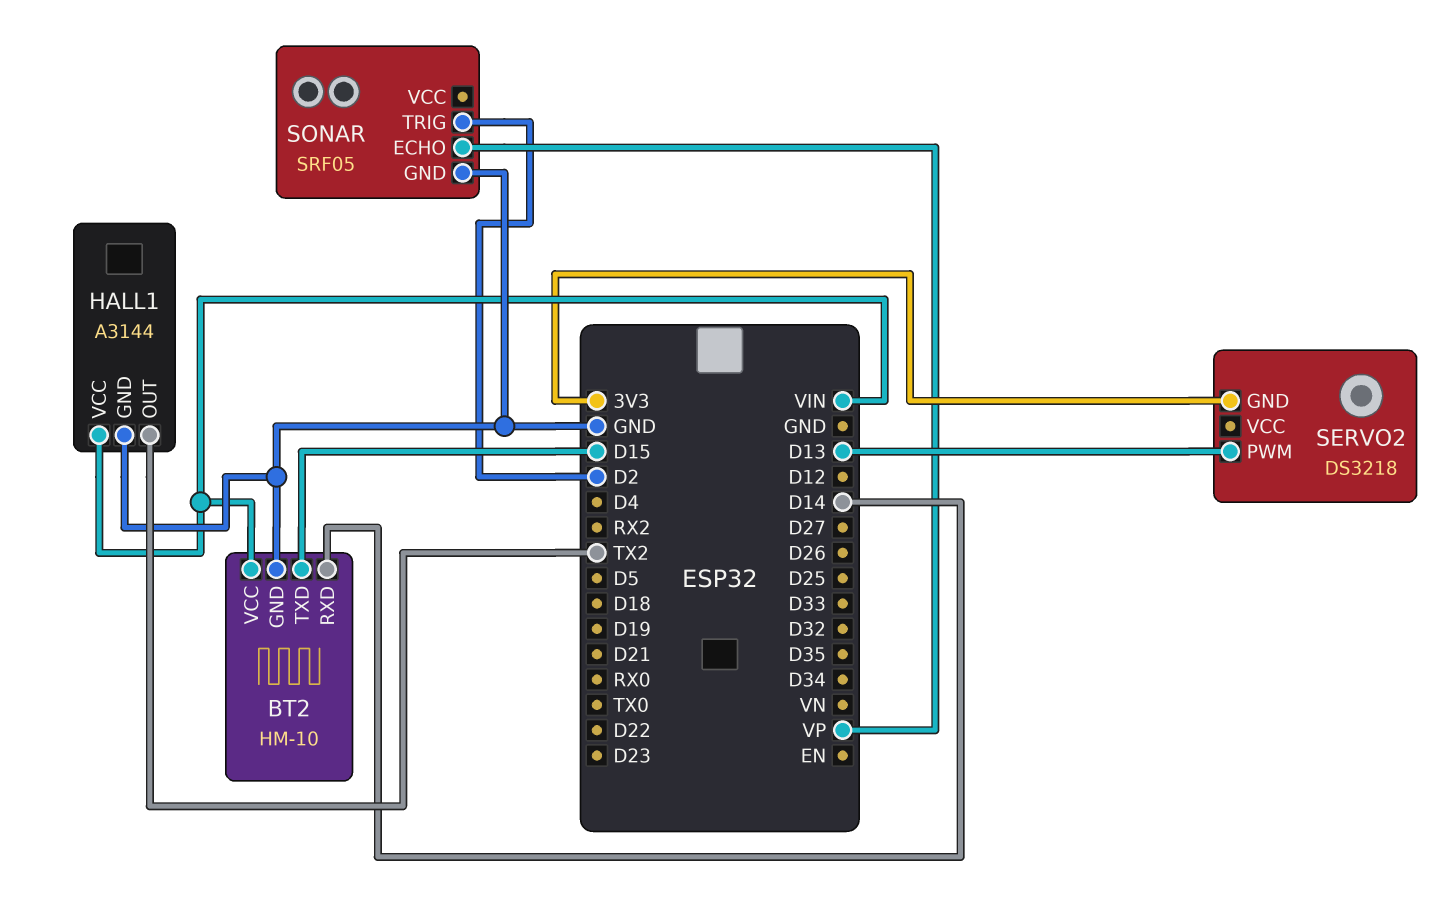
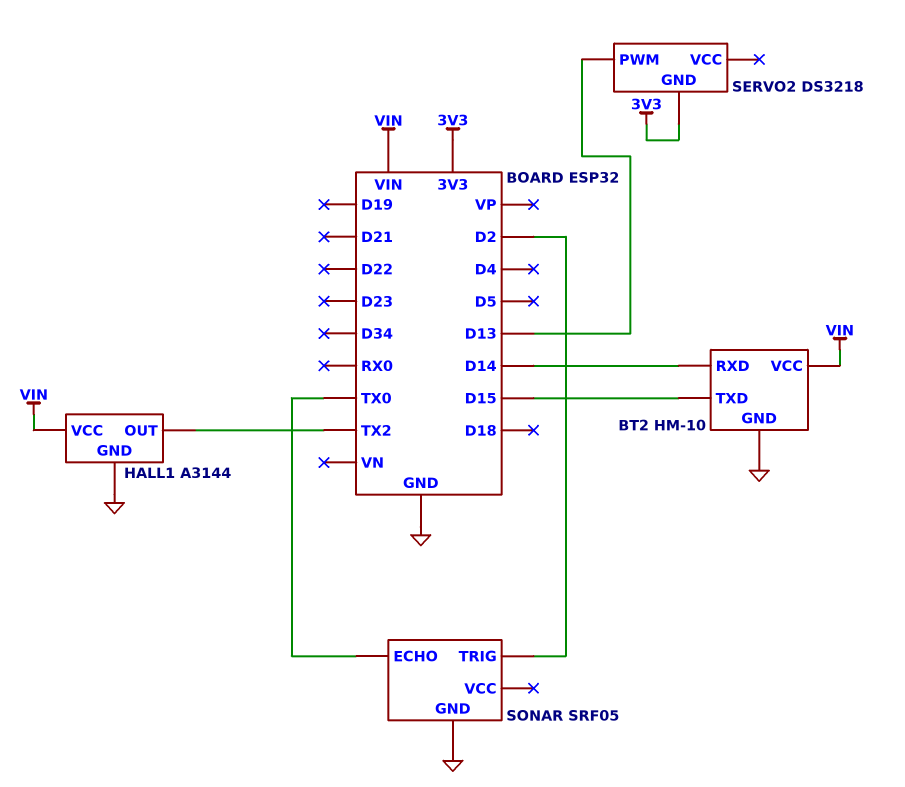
SONAR pin ECHO: VP -> TX0

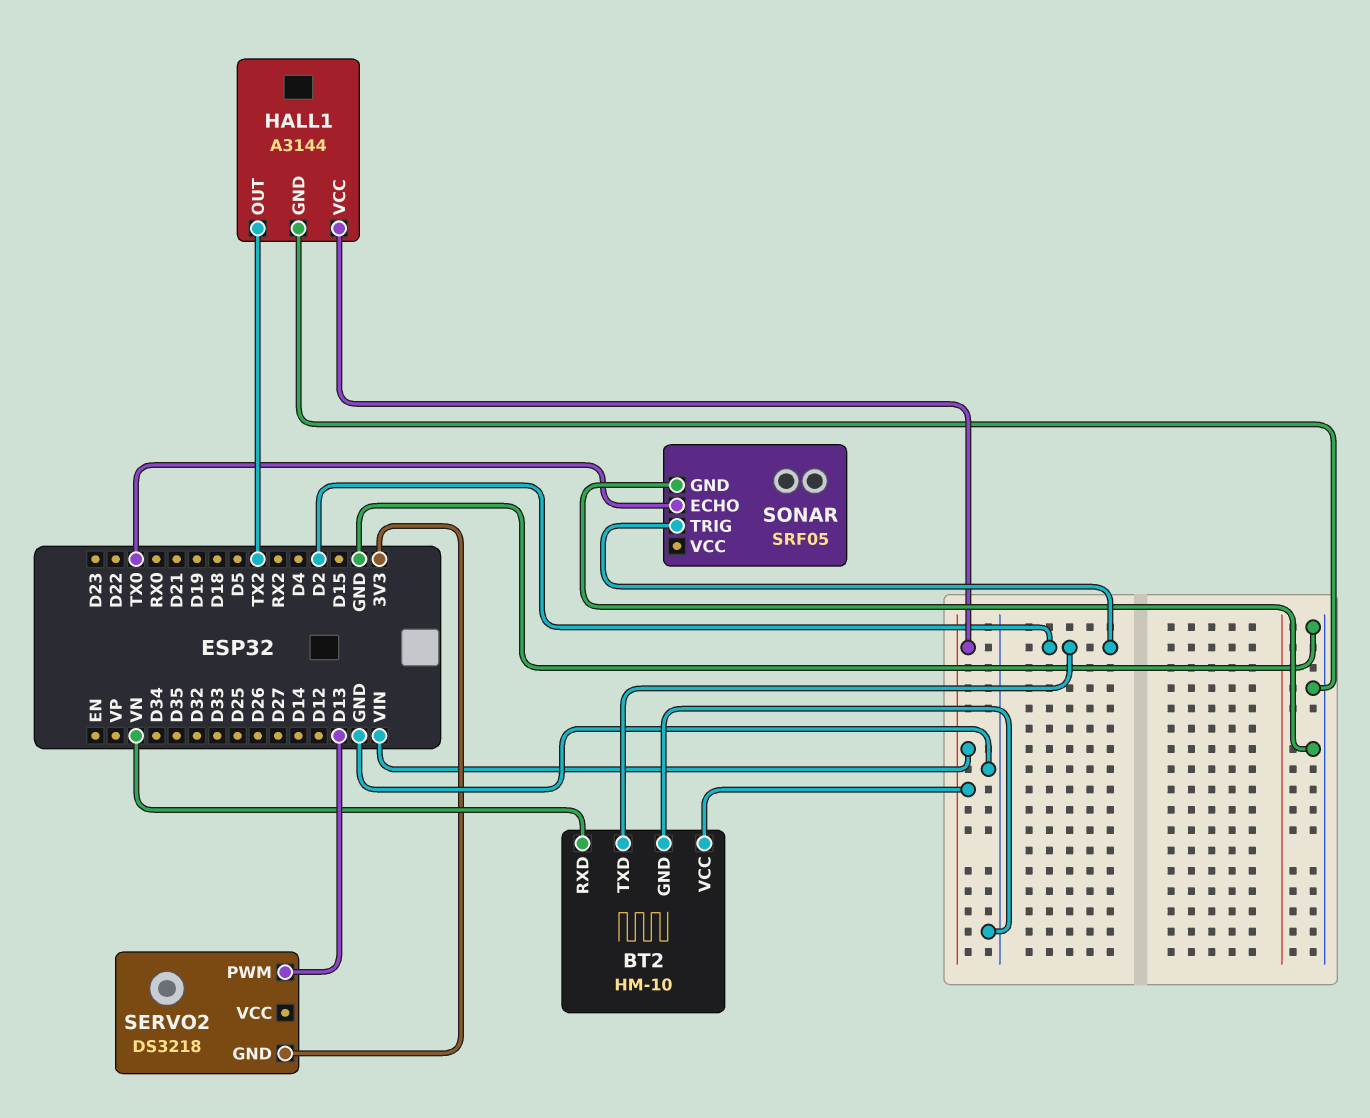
BT2 pin RXD: D14 -> VN
BT2 pin TXD: D15 -> D2

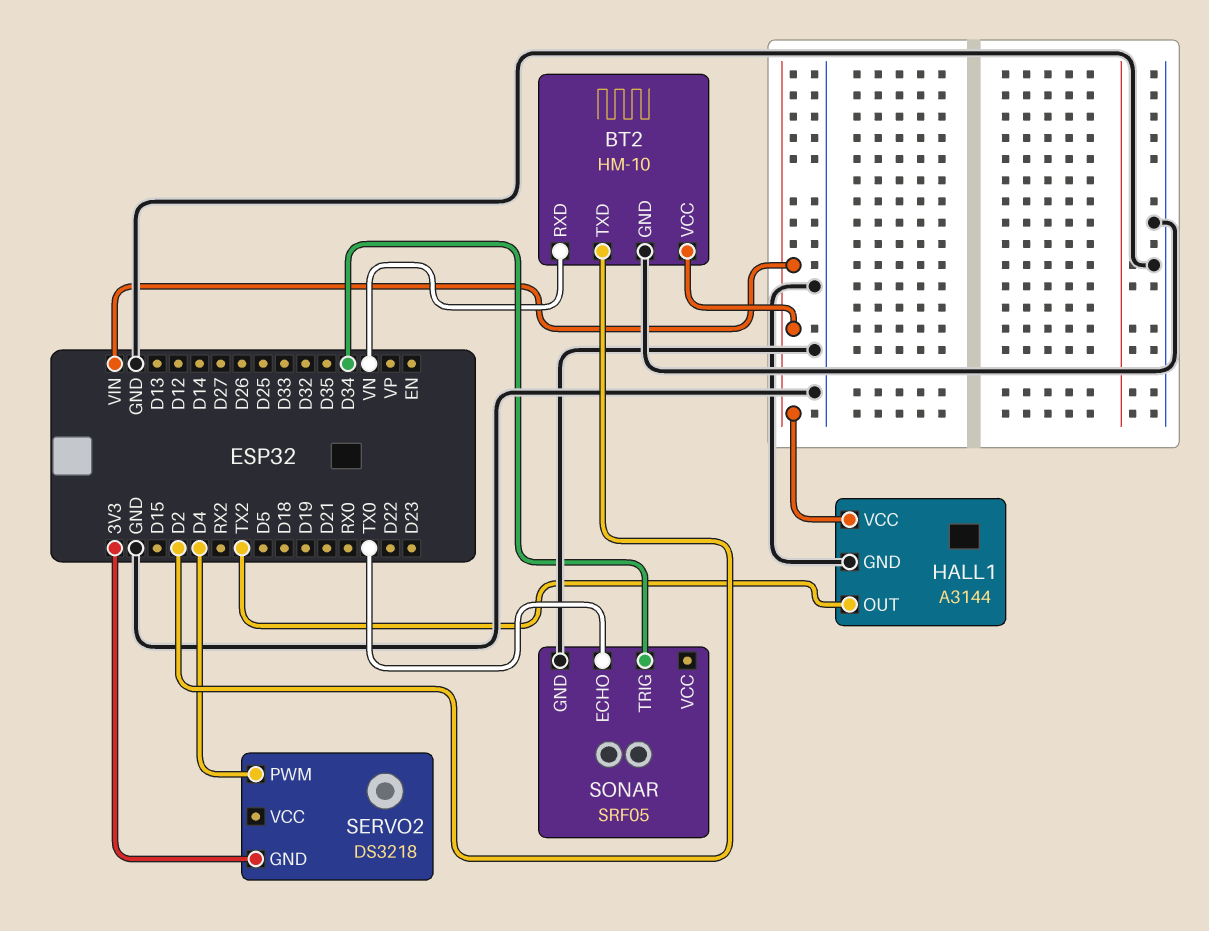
SERVO2 pin PWM: D13 -> D4
SONAR pin TRIG: D2 -> D34

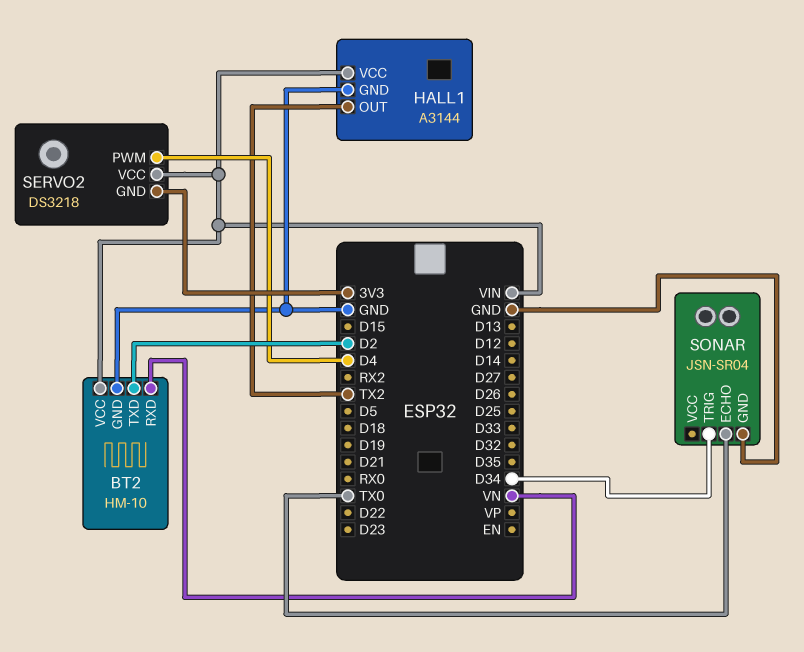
SERVO2 pin VCC: none -> VIN
SONAR: SRF05 -> JSN-SR04

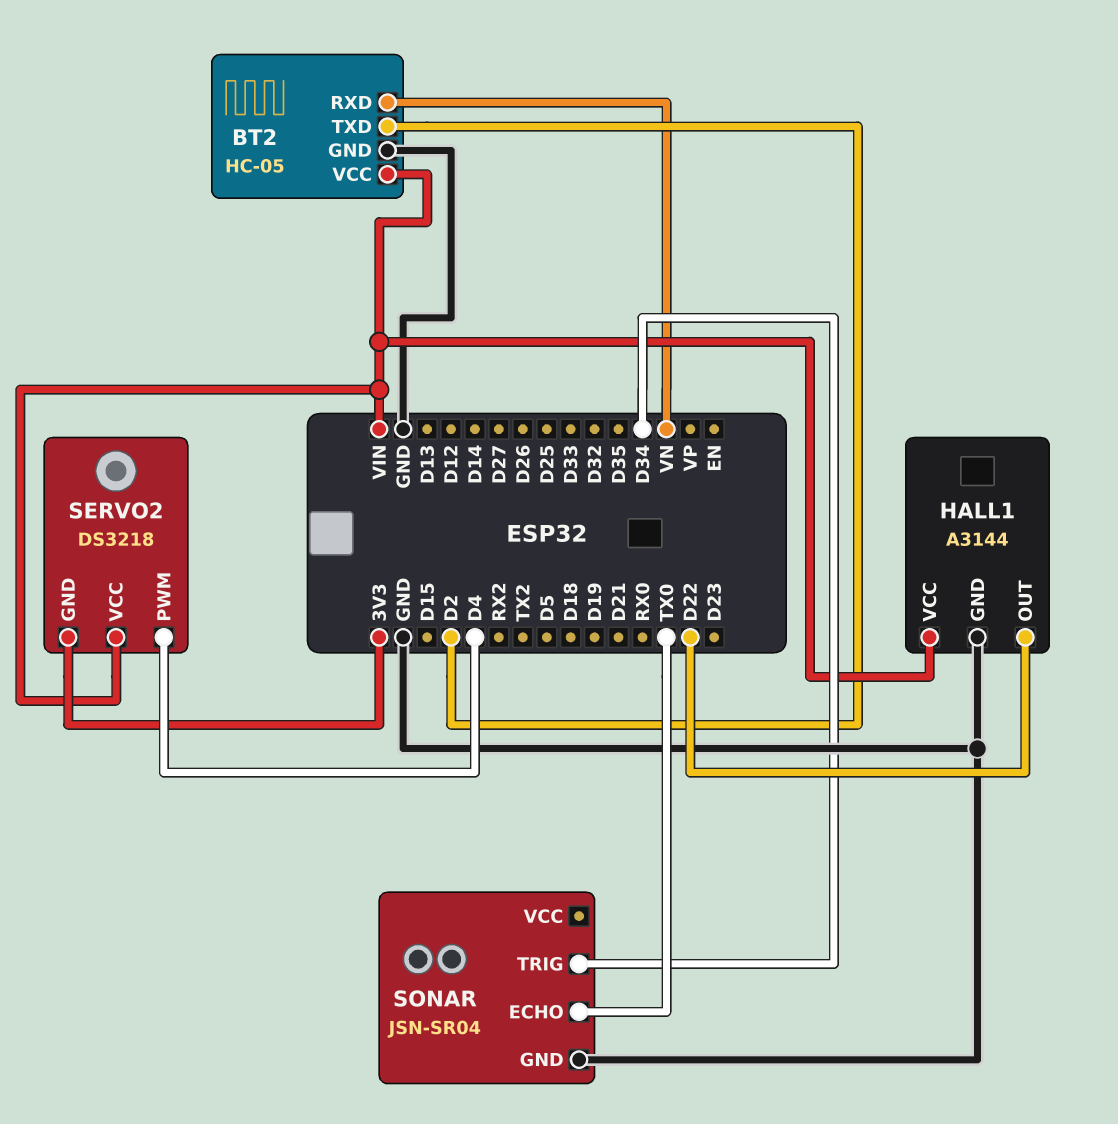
BT2: HM-10 -> HC-05
HALL1 pin OUT: TX2 -> D22

